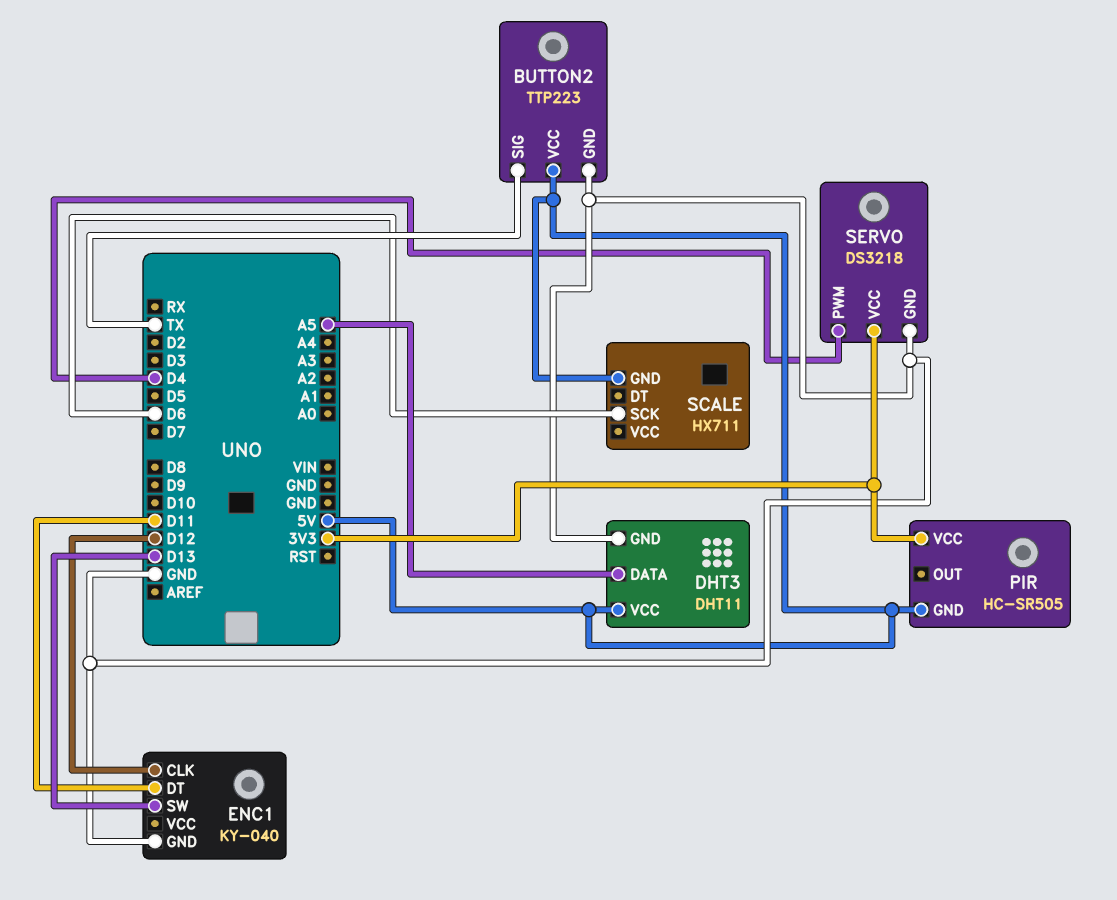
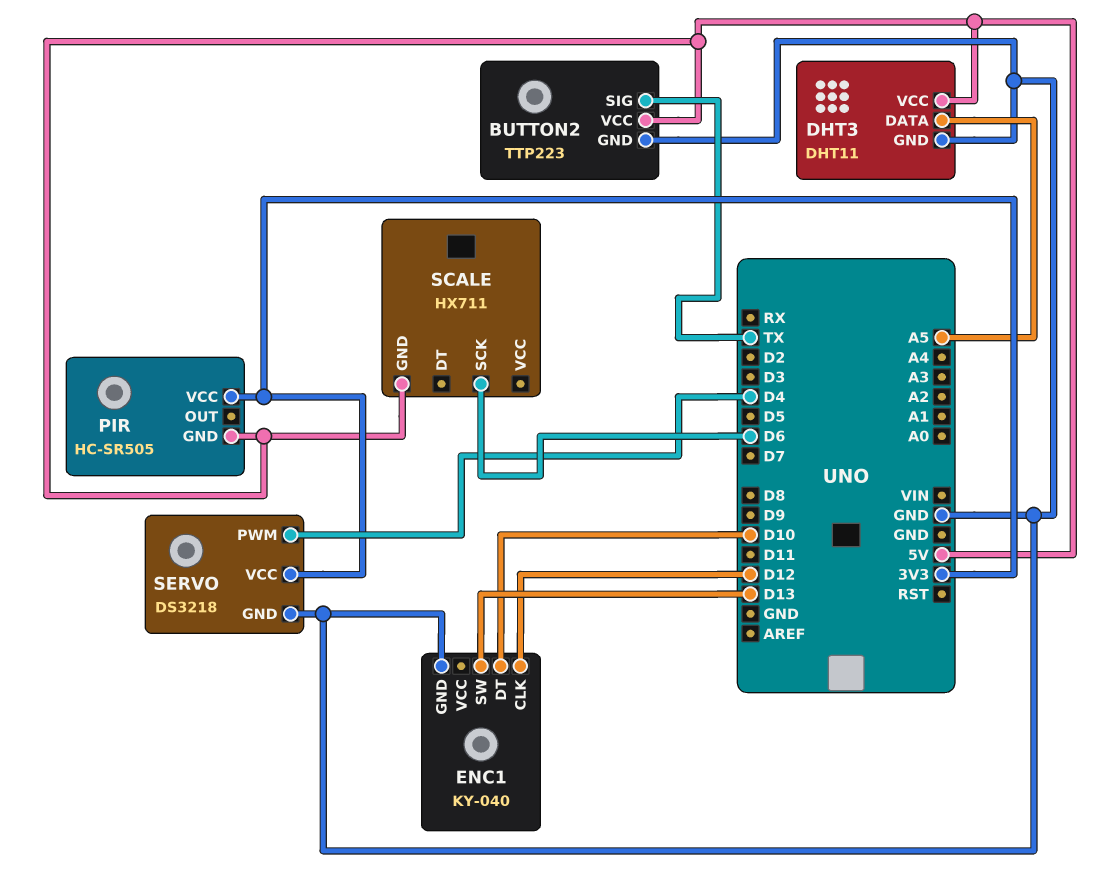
ENC1 pin DT: D11 -> D10

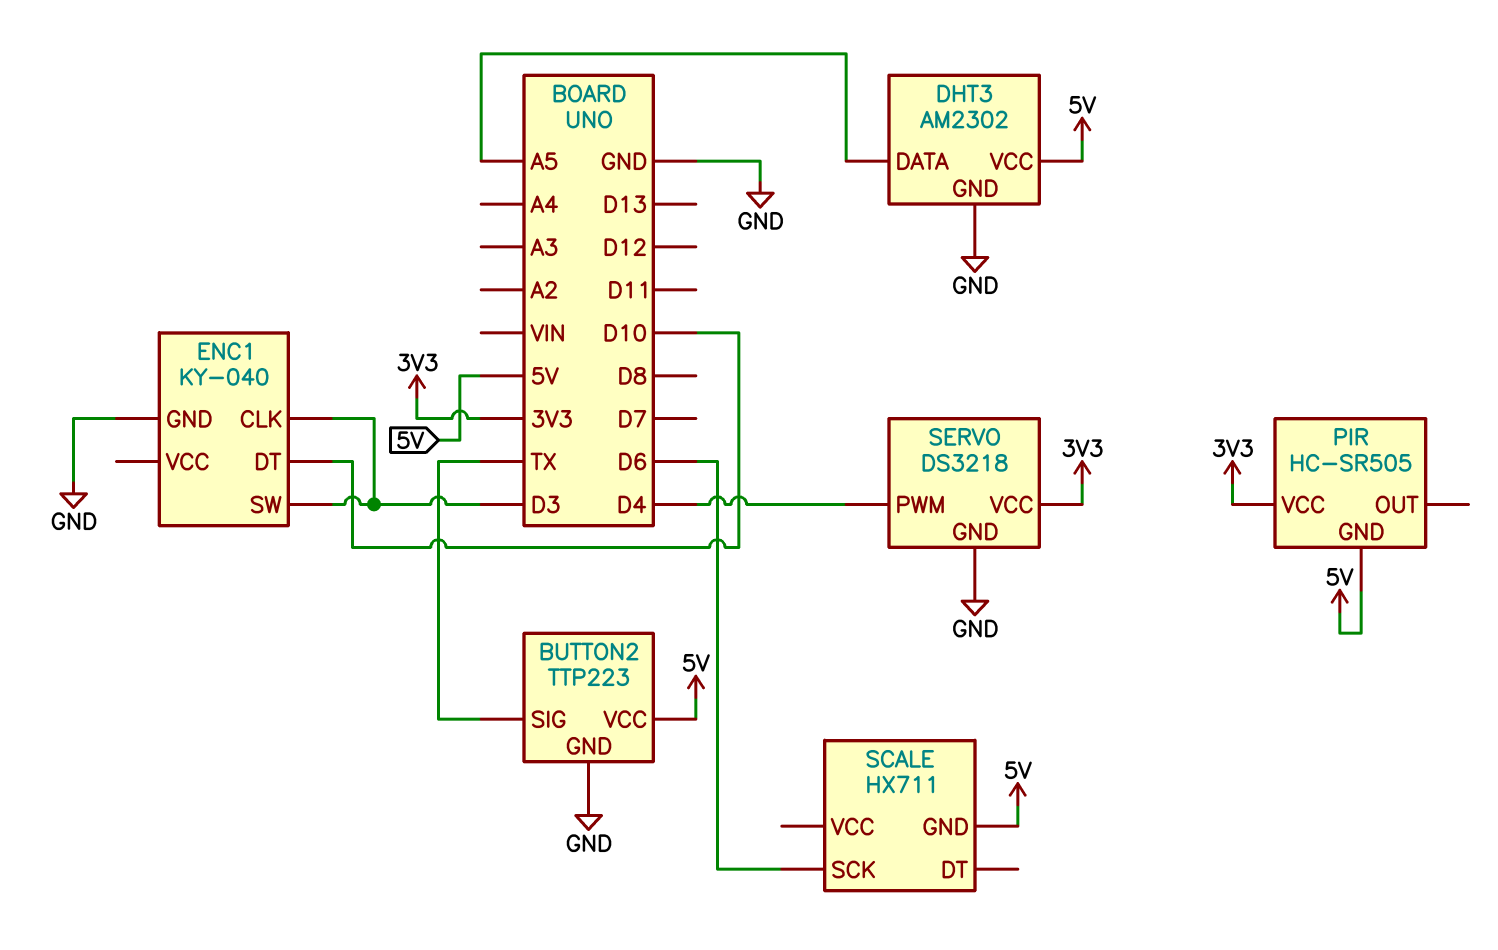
DHT3: DHT11 -> AM2302
ENC1 pin CLK: D12 -> D3
ENC1 pin SW: D13 -> D3

